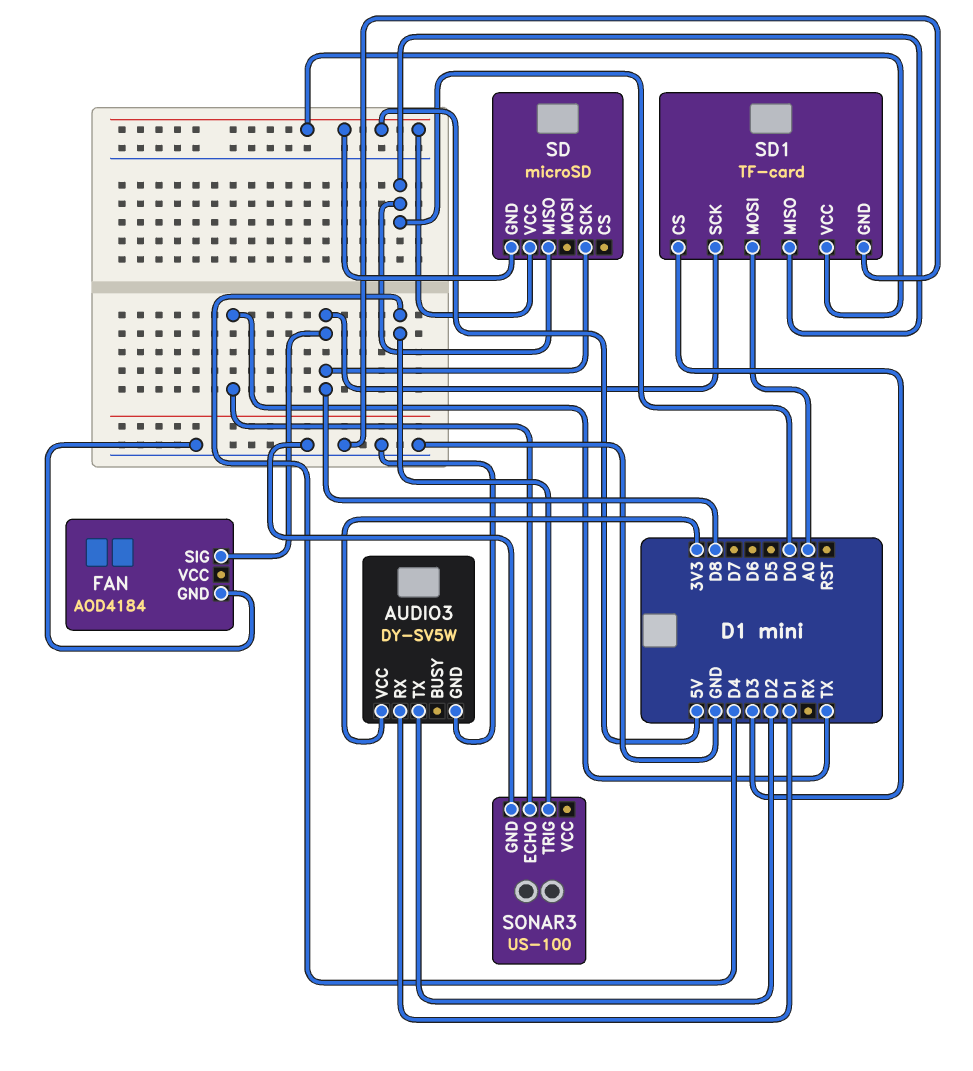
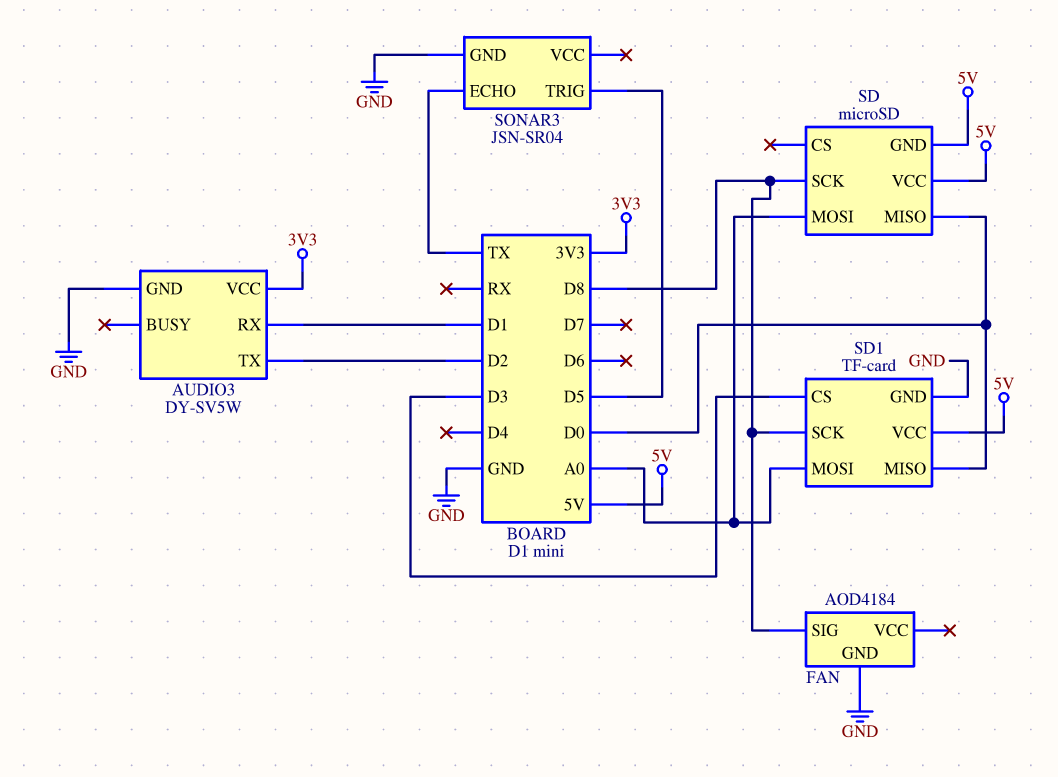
SD pin MOSI: none -> A0
SONAR3: US-100 -> JSN-SR04
SONAR3 pin TRIG: D4 -> D5

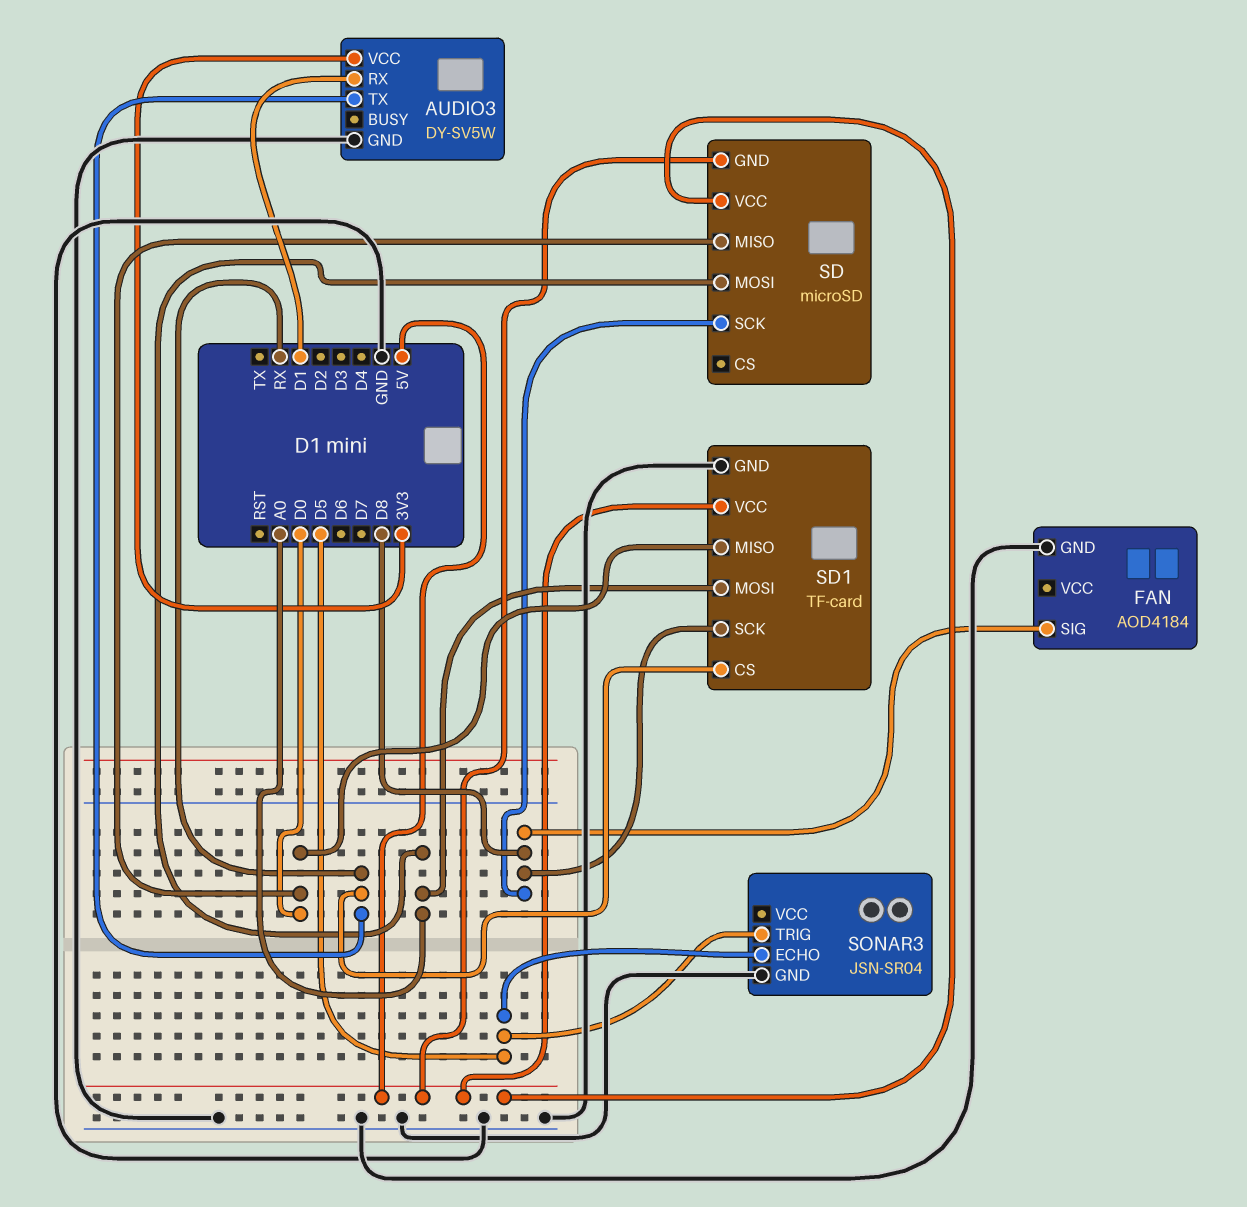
AUDIO3 pin TX: D2 -> RX
SD1 pin CS: D3 -> RX
SONAR3 pin ECHO: TX -> D5

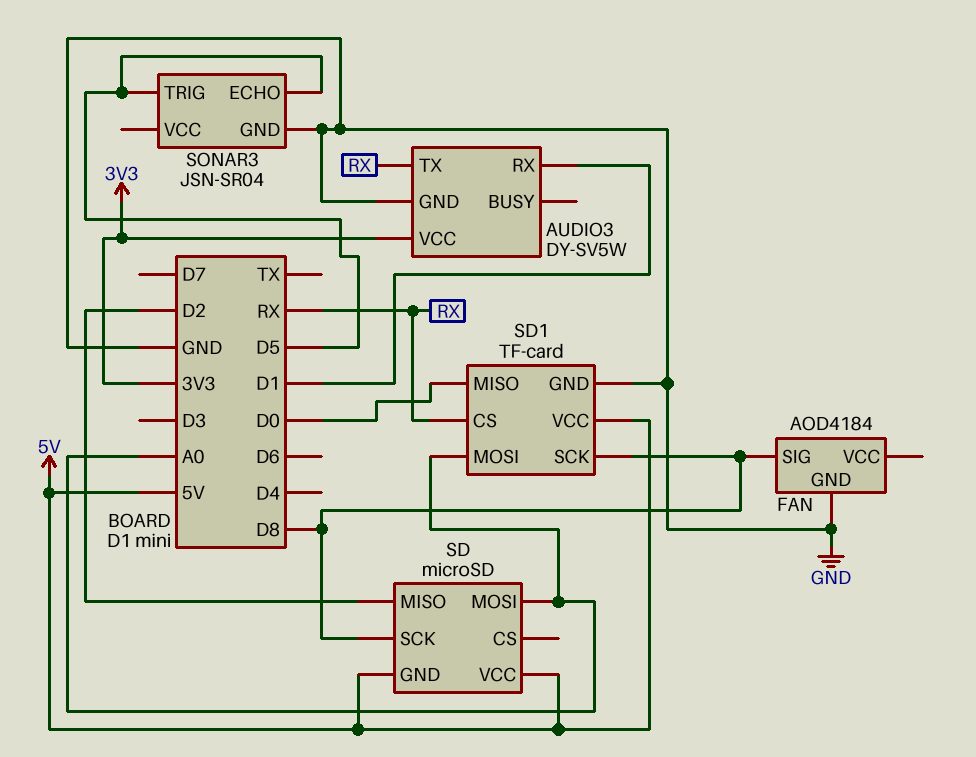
SD pin MISO: D0 -> D2

